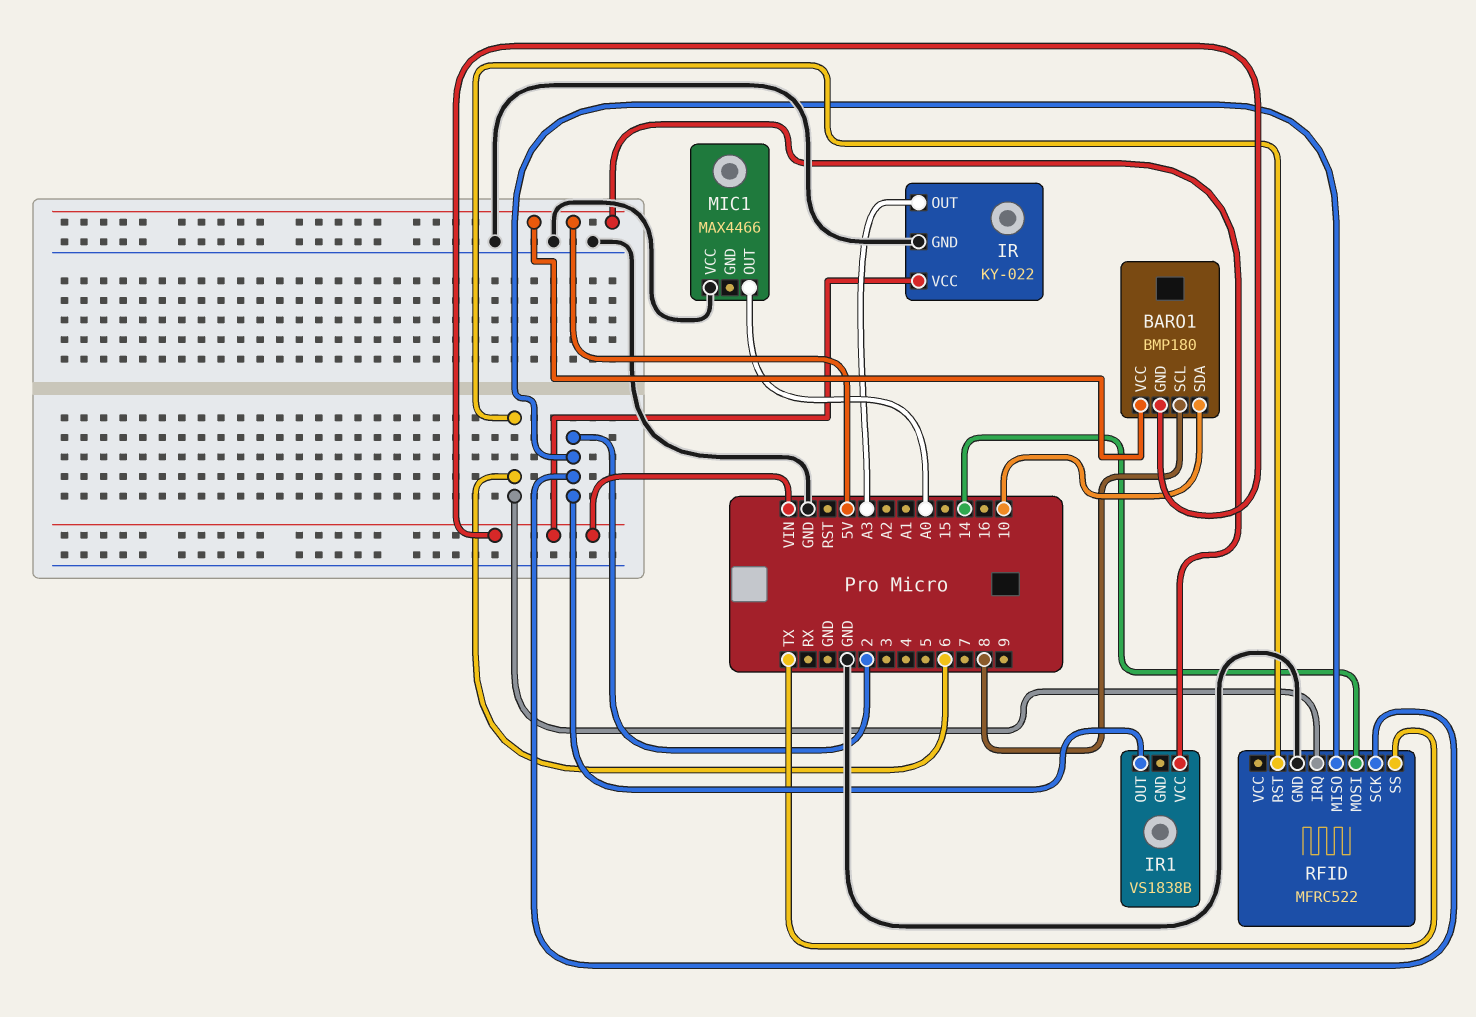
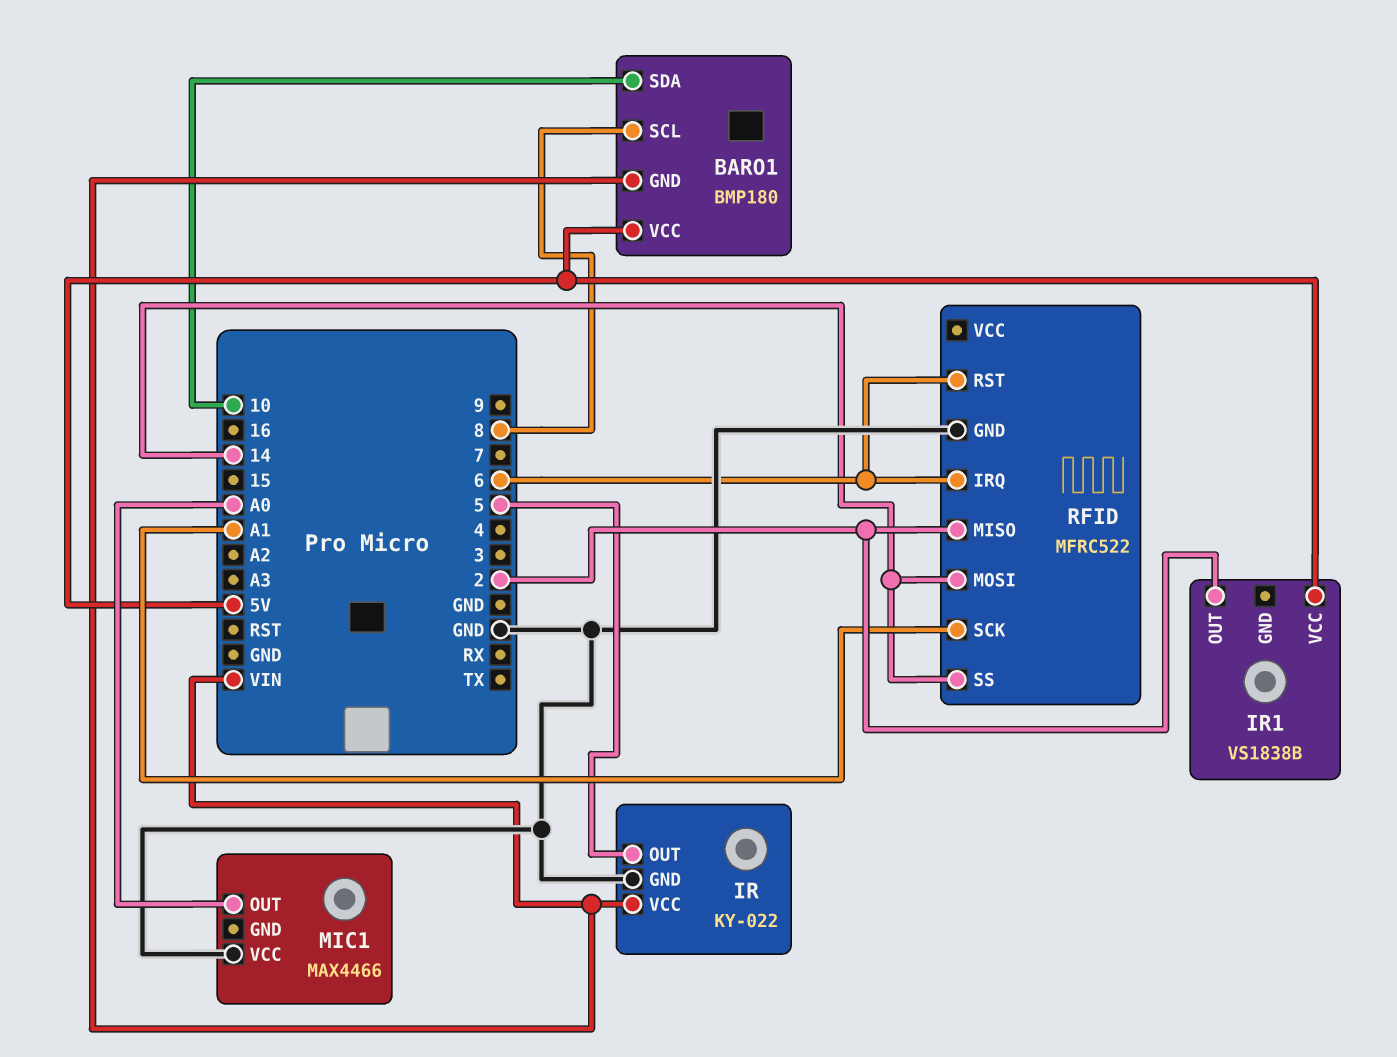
IR pin OUT: A3 -> 5
RFID pin SCK: 2 -> A1
RFID pin SS: TX -> 14

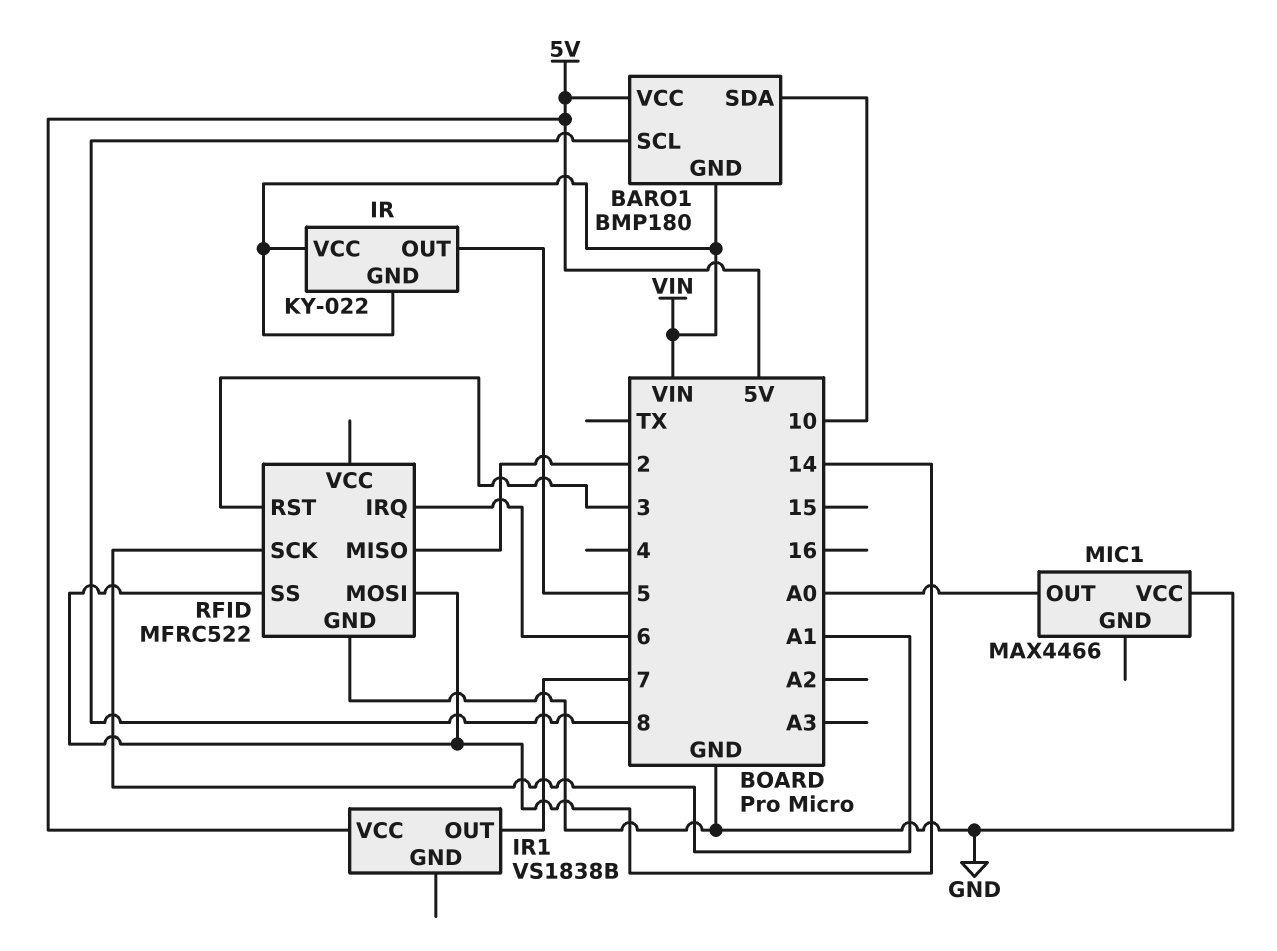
IR pin GND: GND -> VIN
IR1 pin OUT: 2 -> 7
RFID pin RST: 6 -> 3

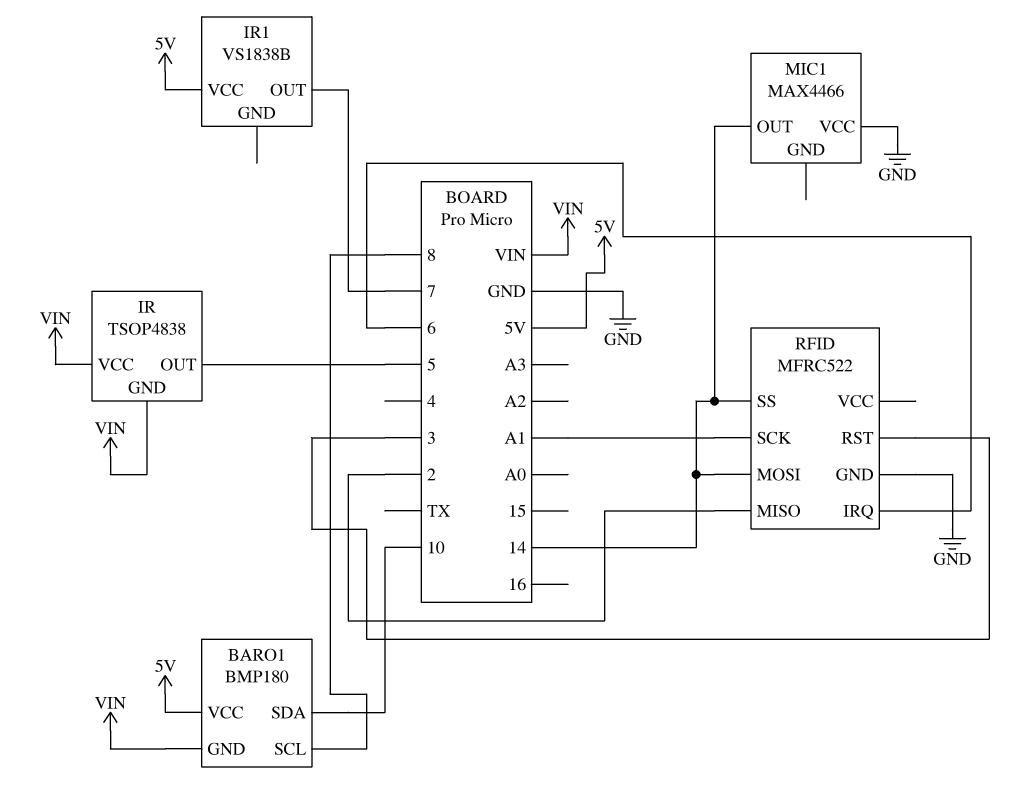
IR: KY-022 -> TSOP4838
MIC1 pin OUT: A0 -> 14

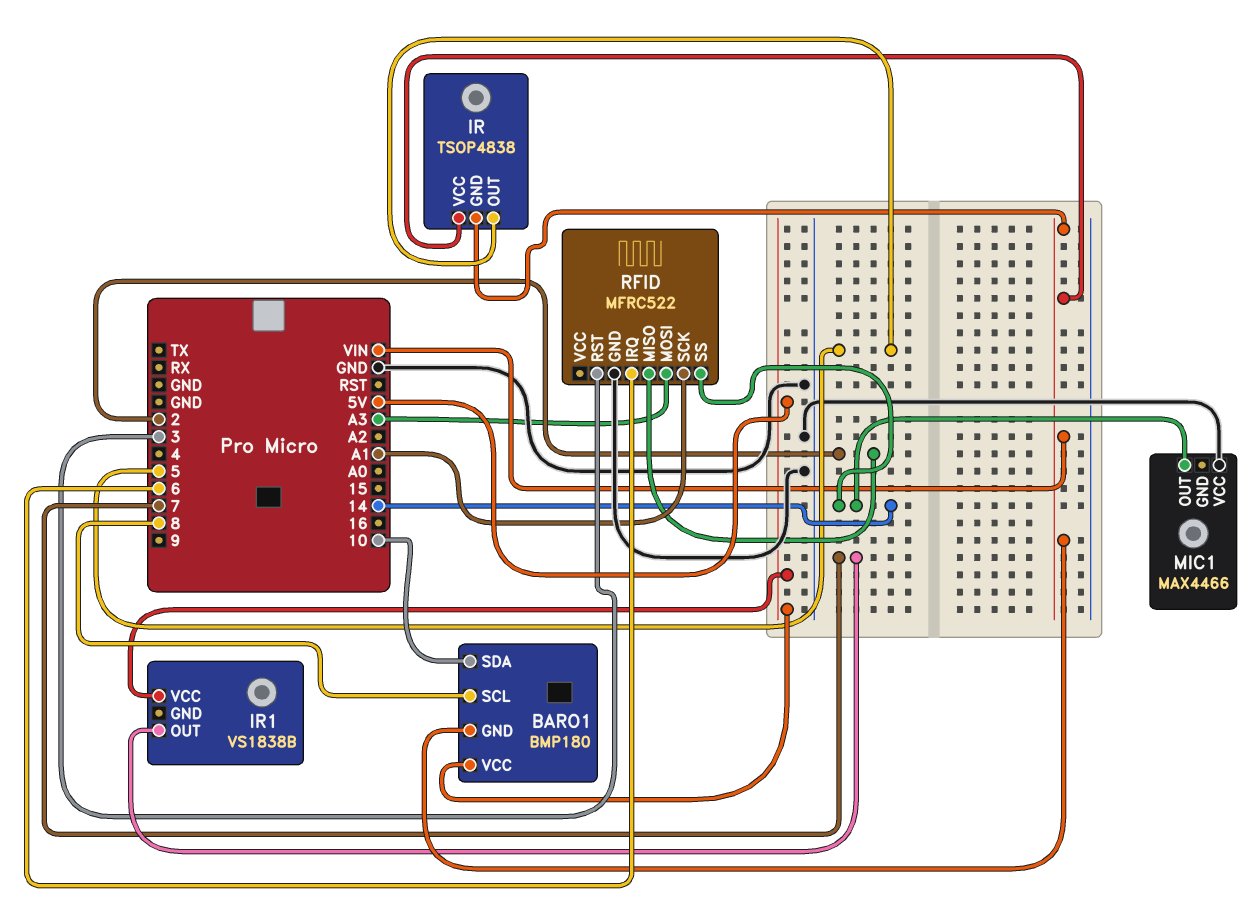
RFID pin MOSI: 14 -> A3

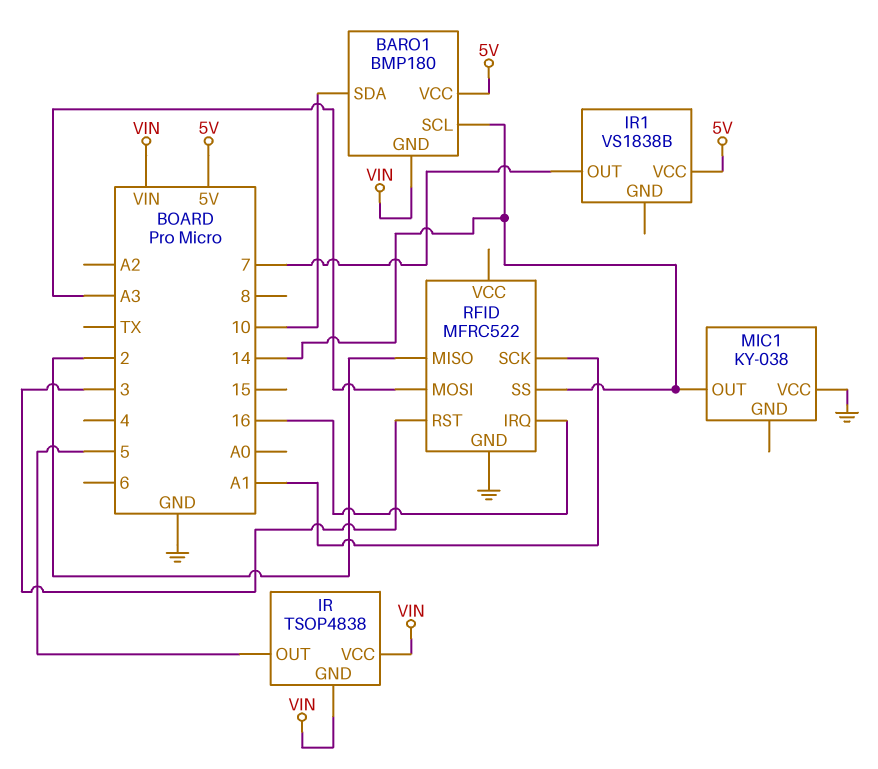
BARO1 pin SCL: 8 -> 14
MIC1: MAX4466 -> KY-038
RFID pin IRQ: 6 -> 16

